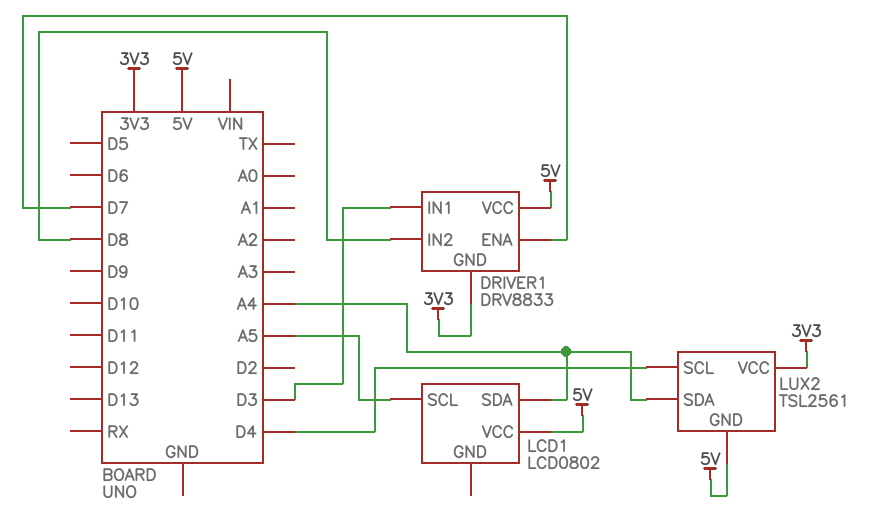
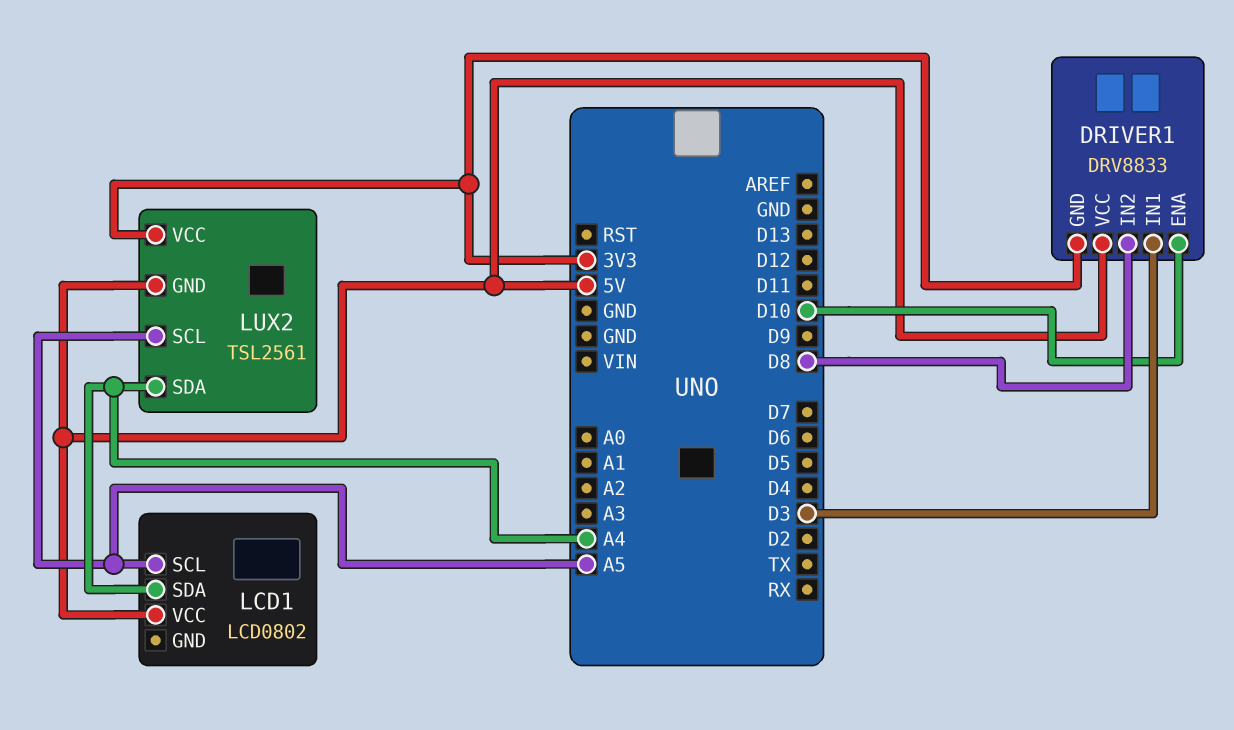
DRIVER1 pin ENA: D7 -> D10
LUX2 pin SCL: D4 -> A5

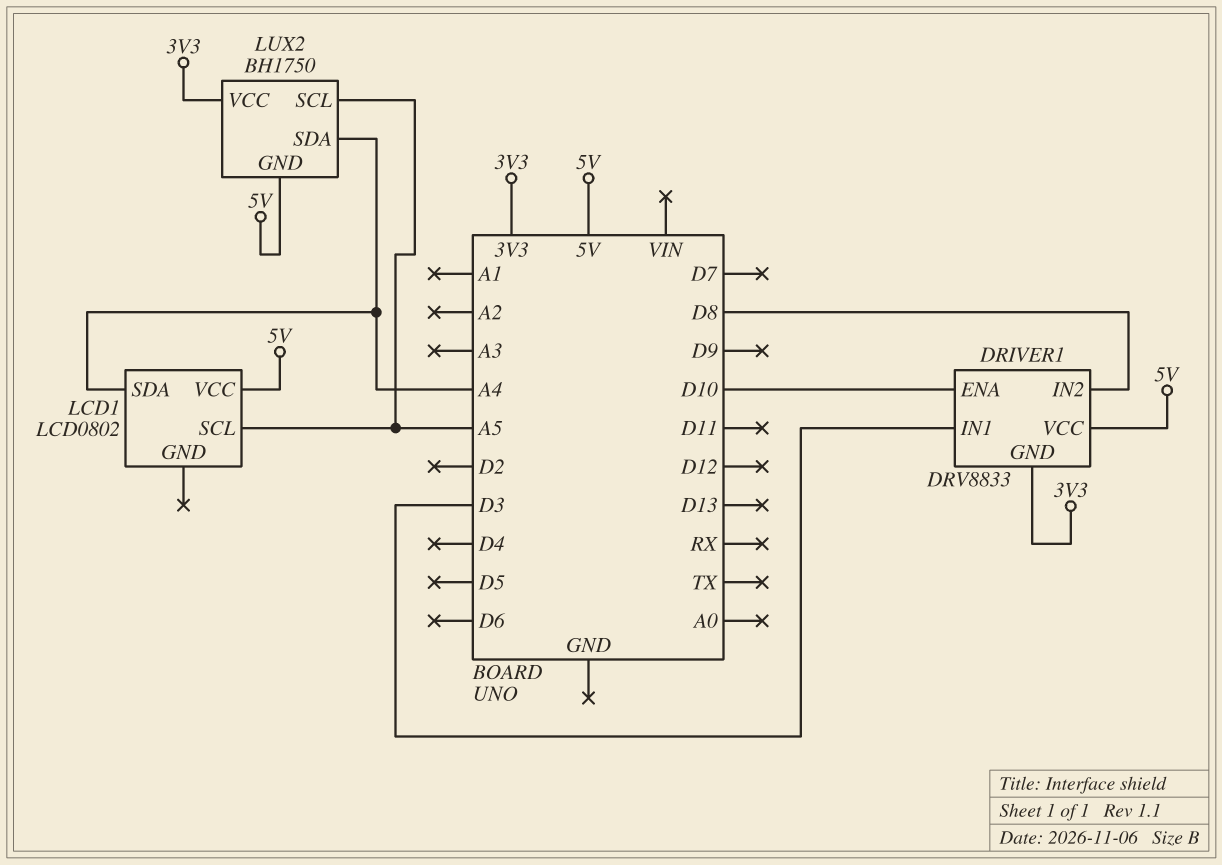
LUX2: TSL2561 -> BH1750

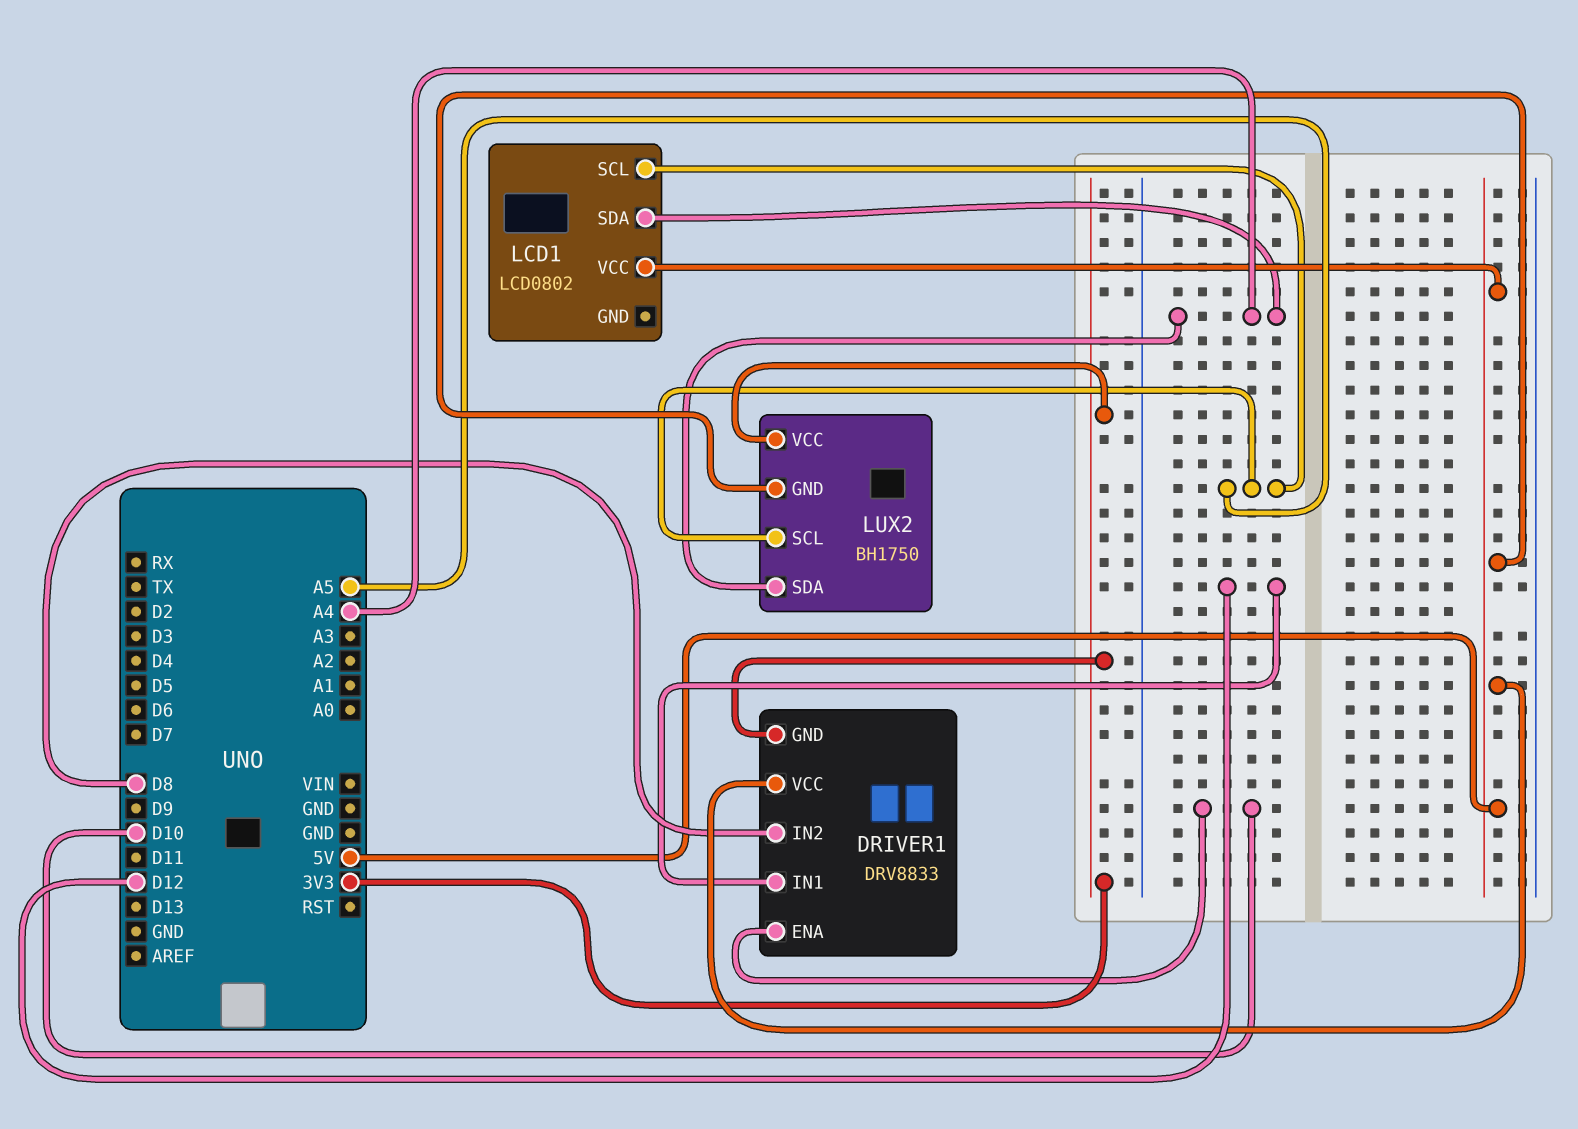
DRIVER1 pin IN1: D3 -> D12

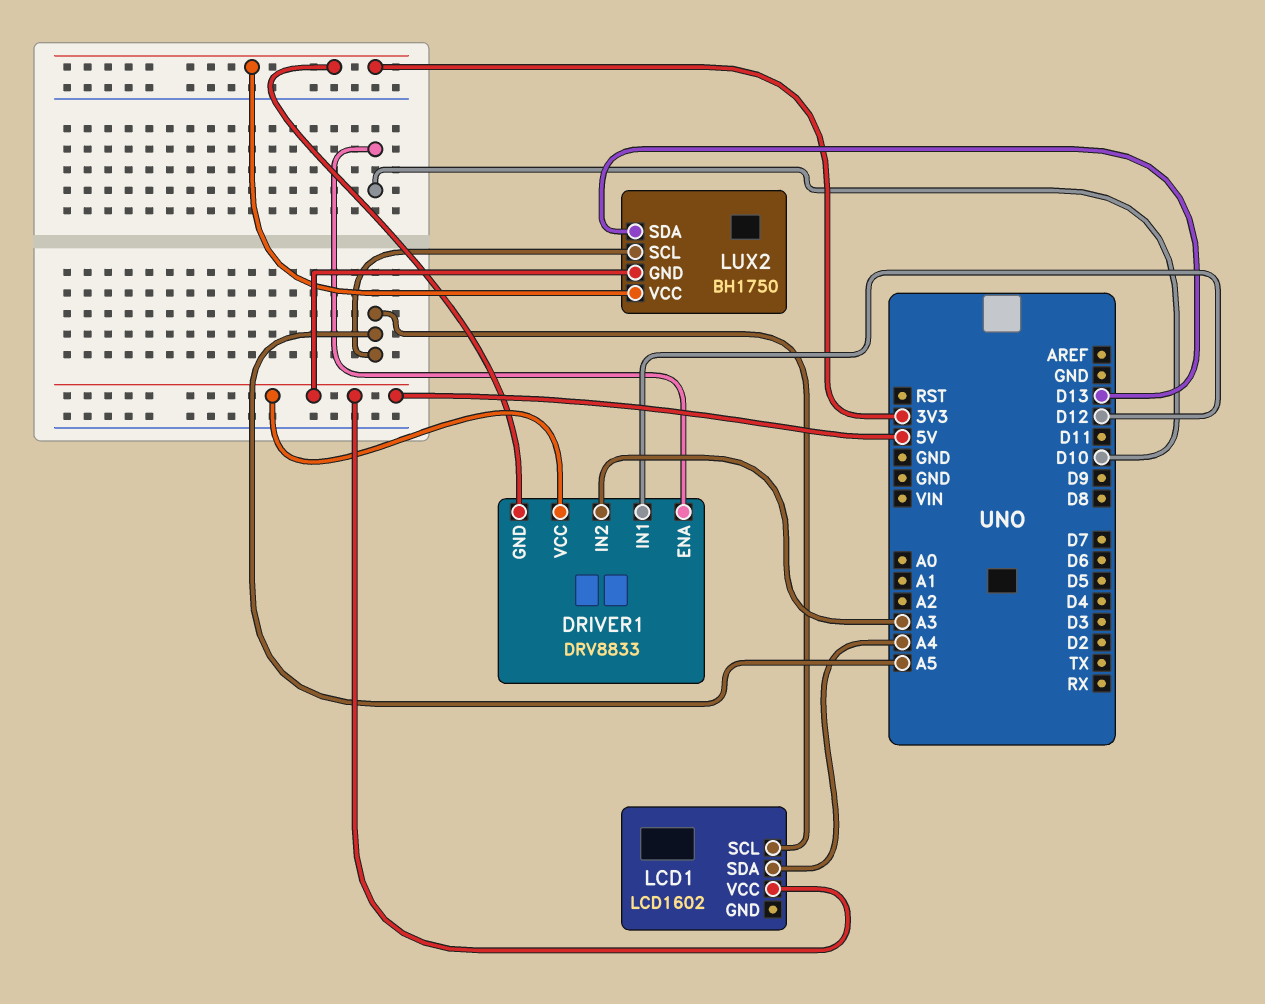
DRIVER1 pin IN2: D8 -> A3
LCD1: LCD0802 -> LCD1602
LUX2 pin SDA: A4 -> D13

